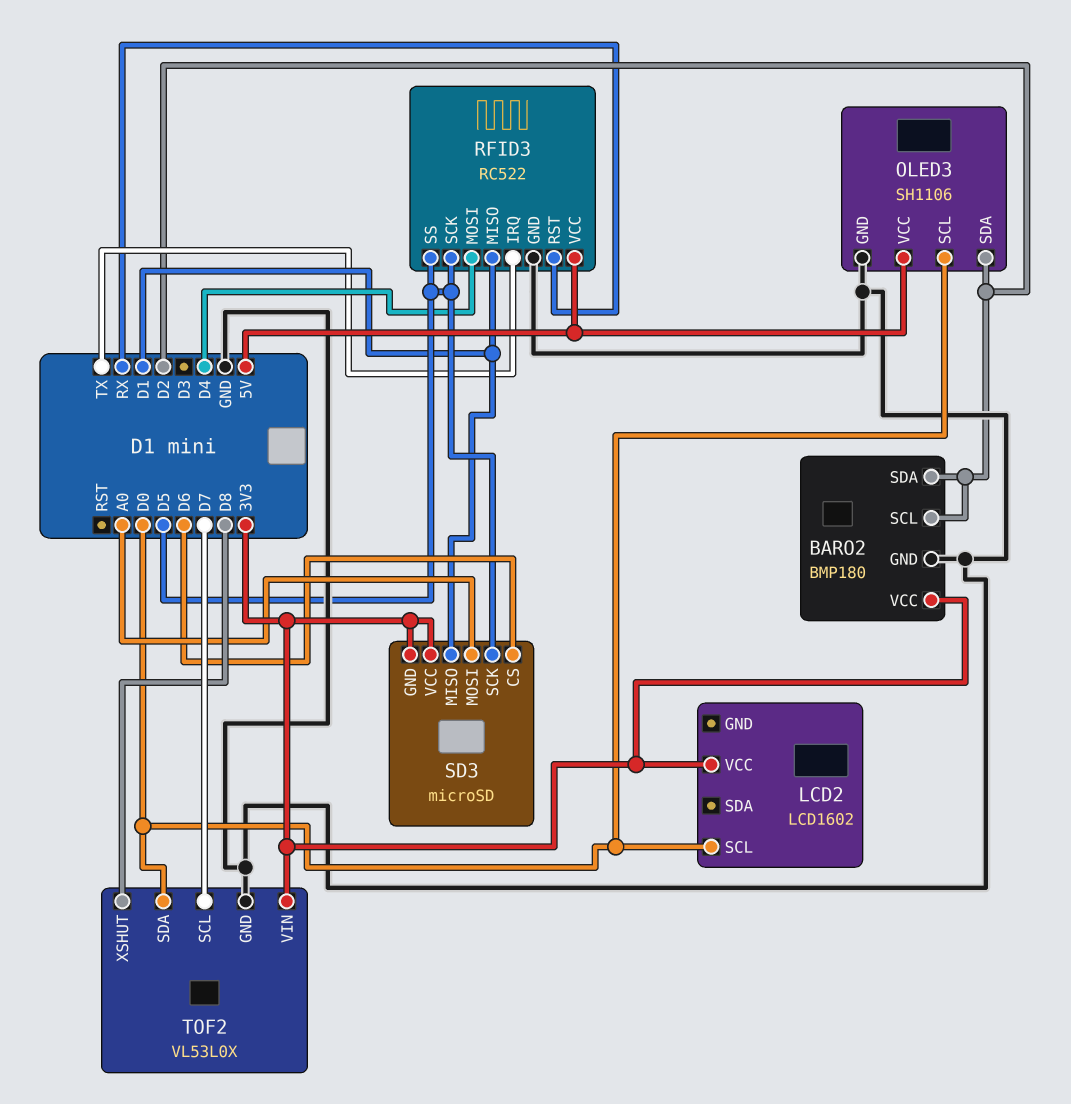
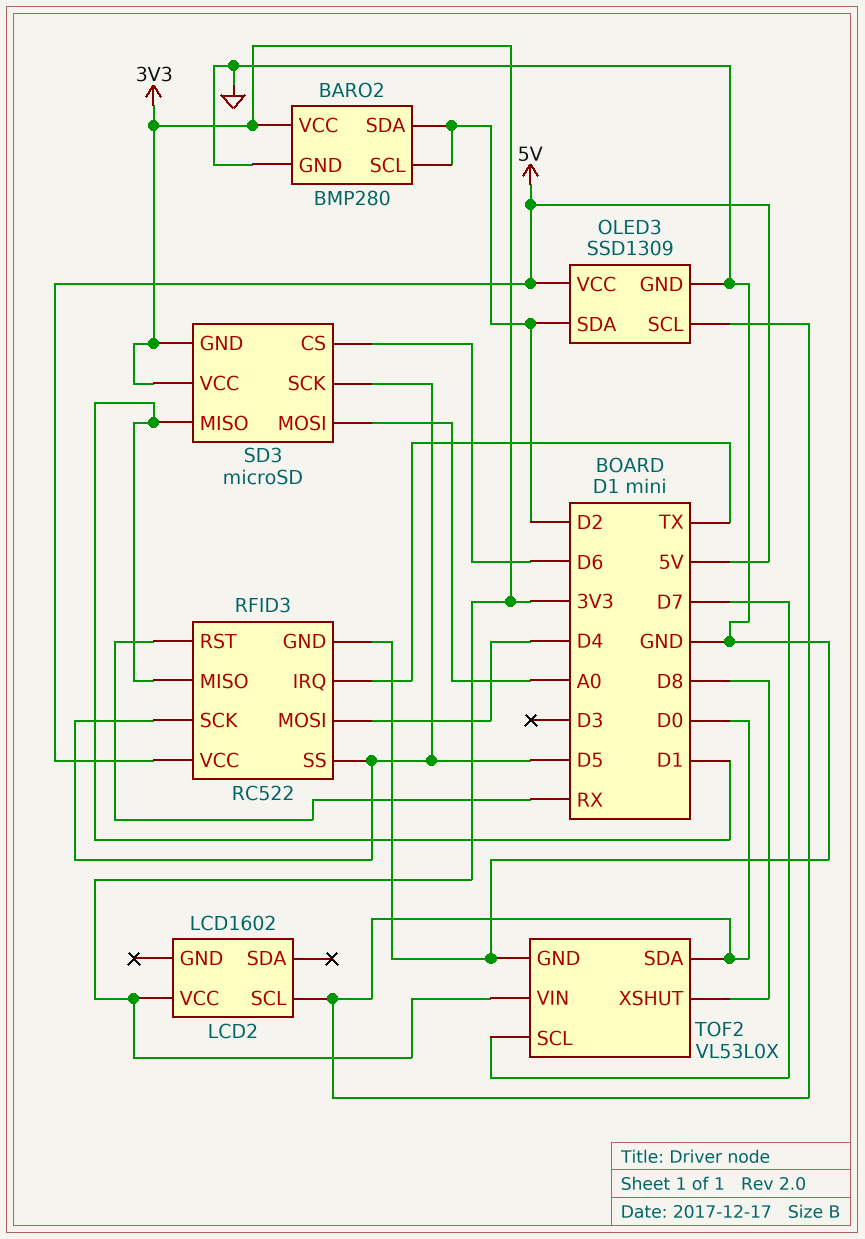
BARO2: BMP180 -> BMP280
OLED3: SH1106 -> SSD1309

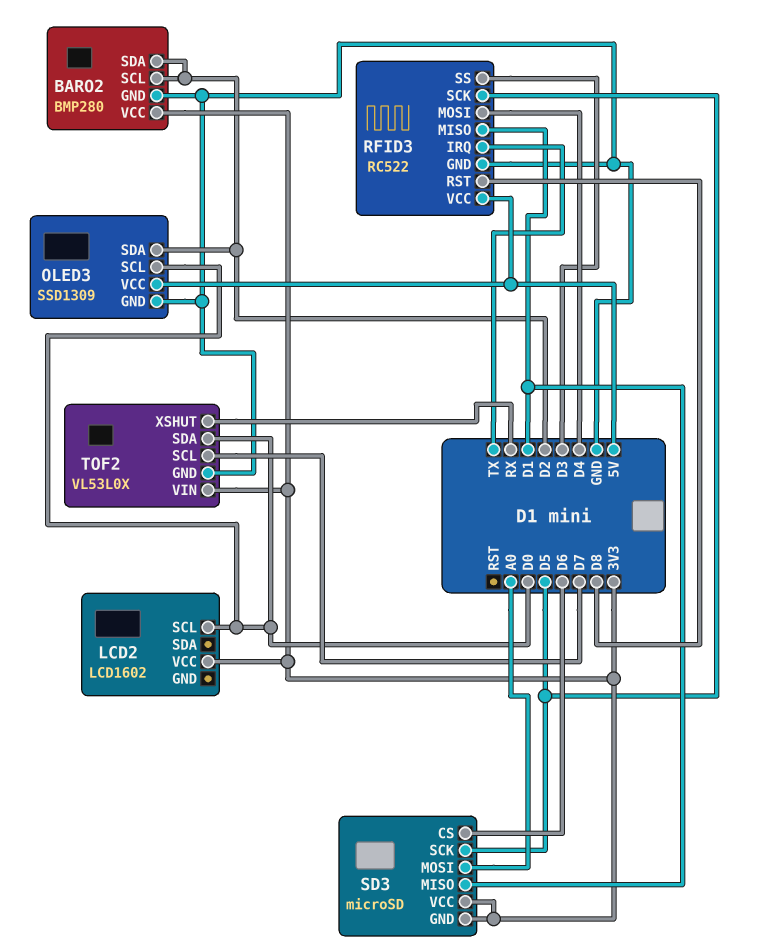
RFID3 pin RST: RX -> D8
RFID3 pin SS: D5 -> D3
TOF2 pin XSHUT: D8 -> RX

